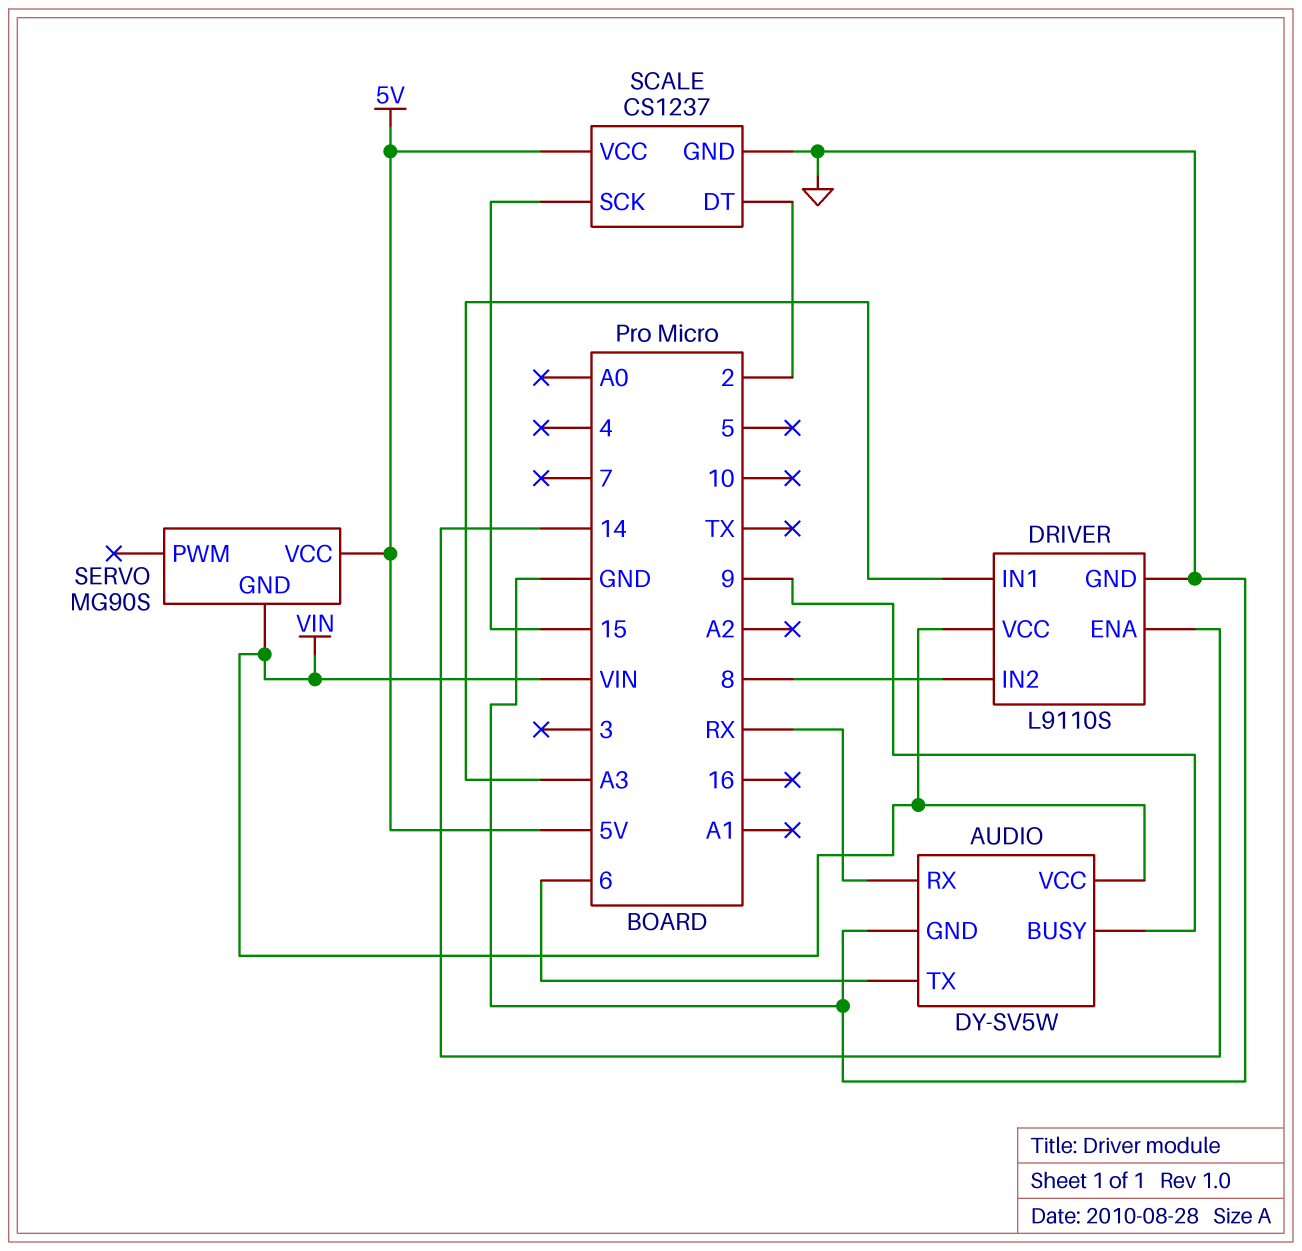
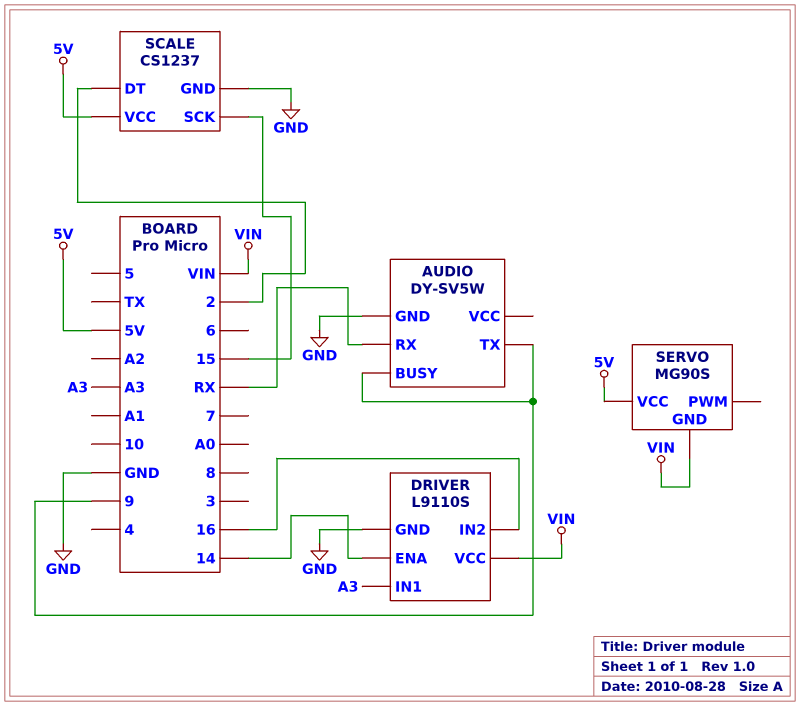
AUDIO pin TX: 6 -> 9
AUDIO pin VCC: VIN -> none
DRIVER pin IN2: 8 -> 16

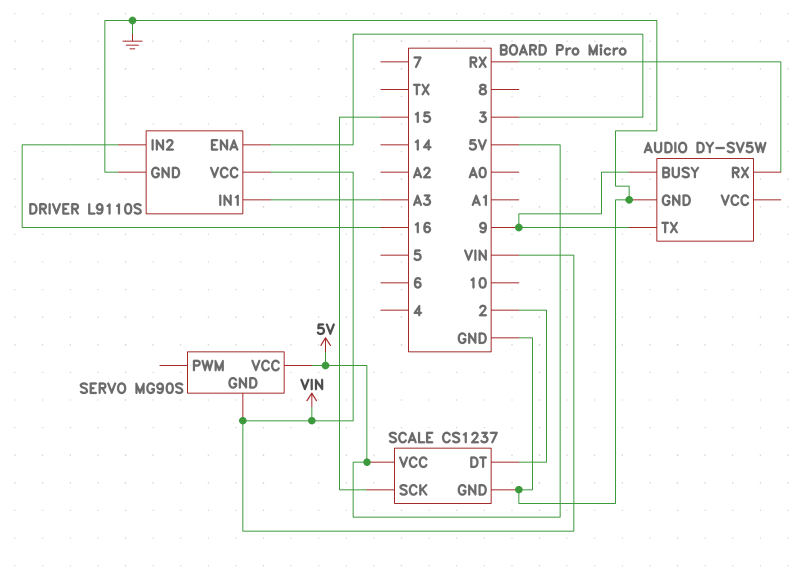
DRIVER pin ENA: 14 -> 3

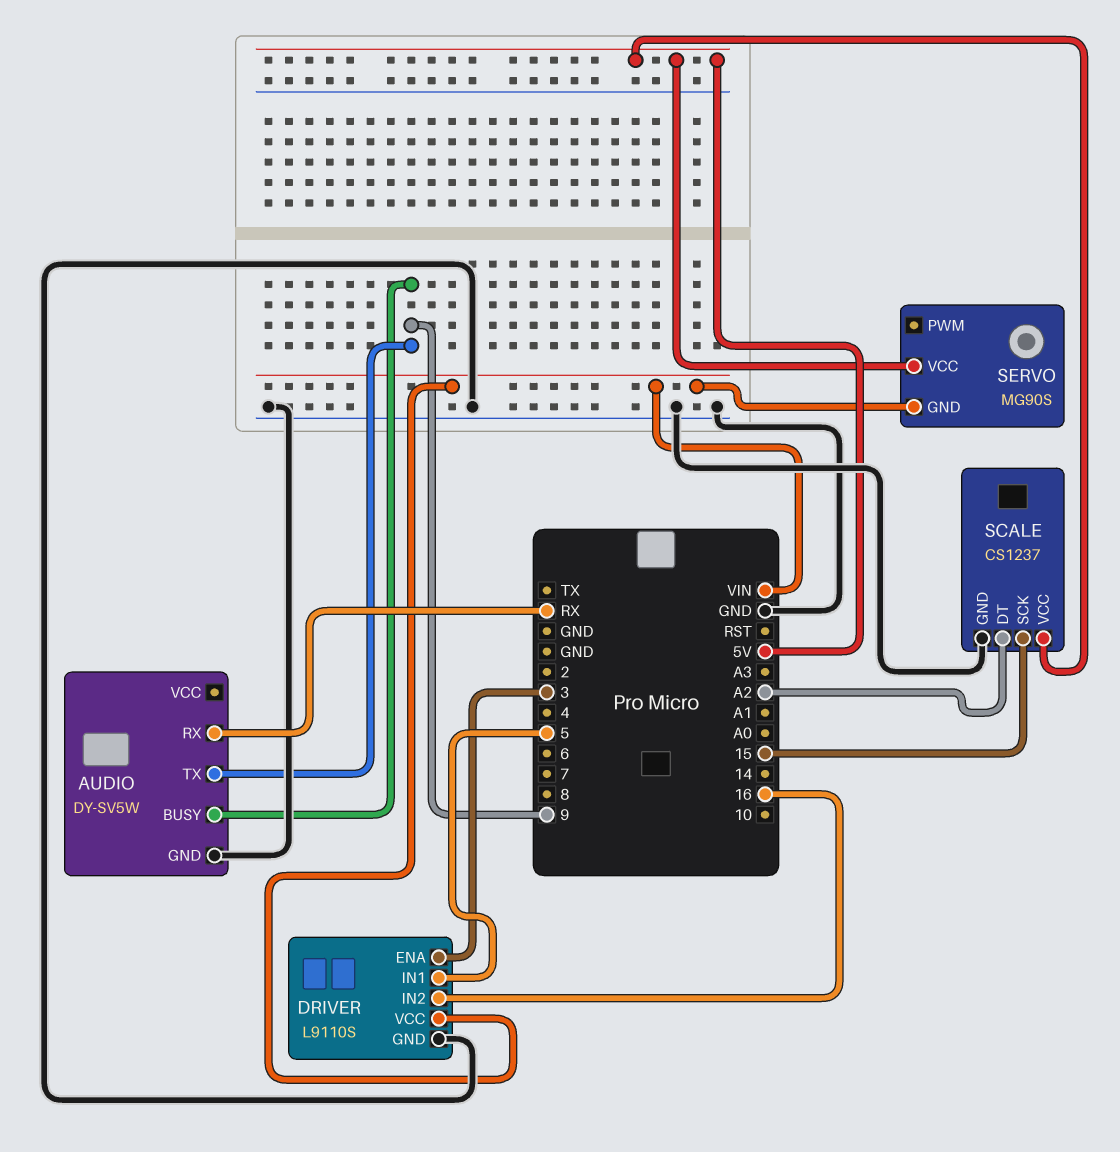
DRIVER pin IN1: A3 -> 5
SCALE pin DT: 2 -> A2

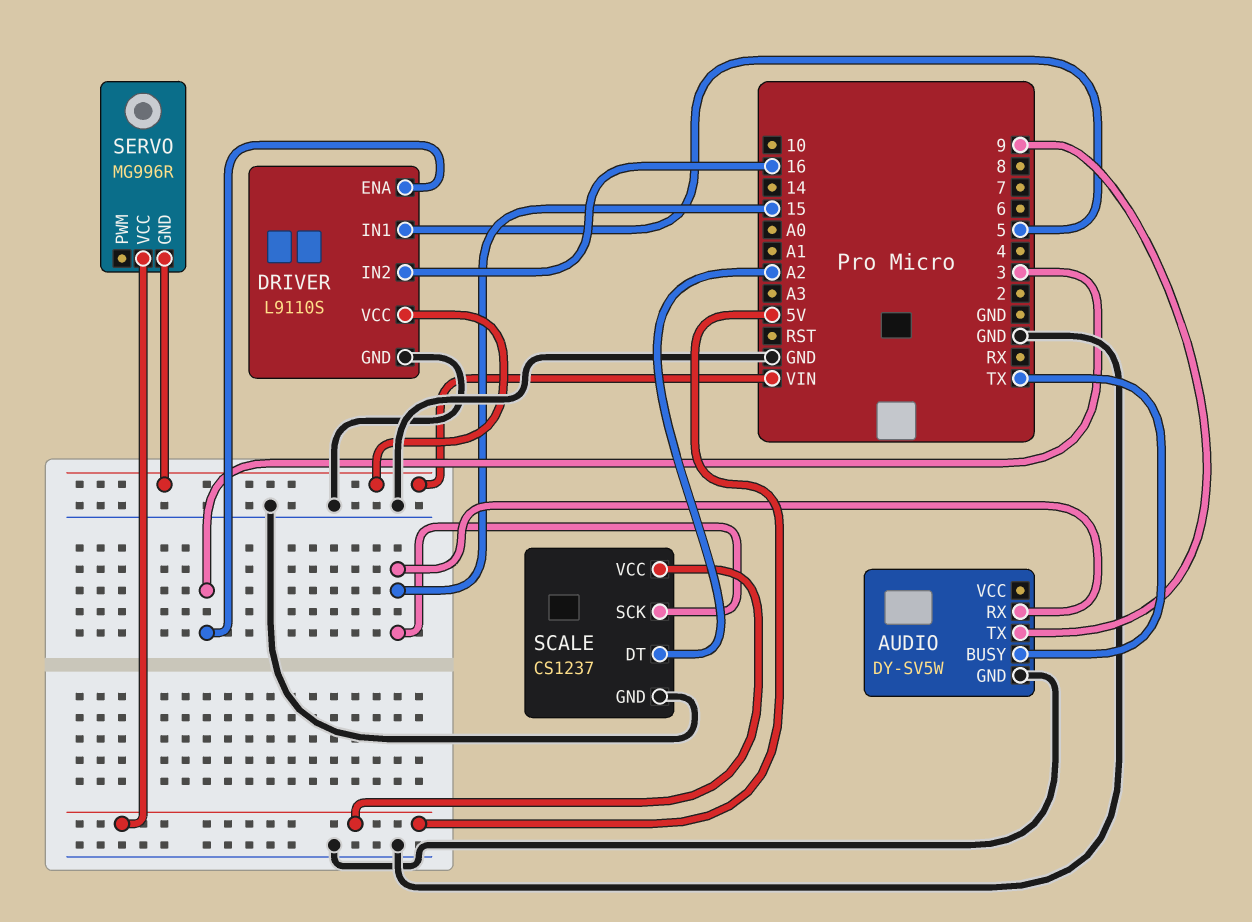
AUDIO pin BUSY: 9 -> TX
AUDIO pin RX: RX -> 15
SERVO: MG90S -> MG996R

